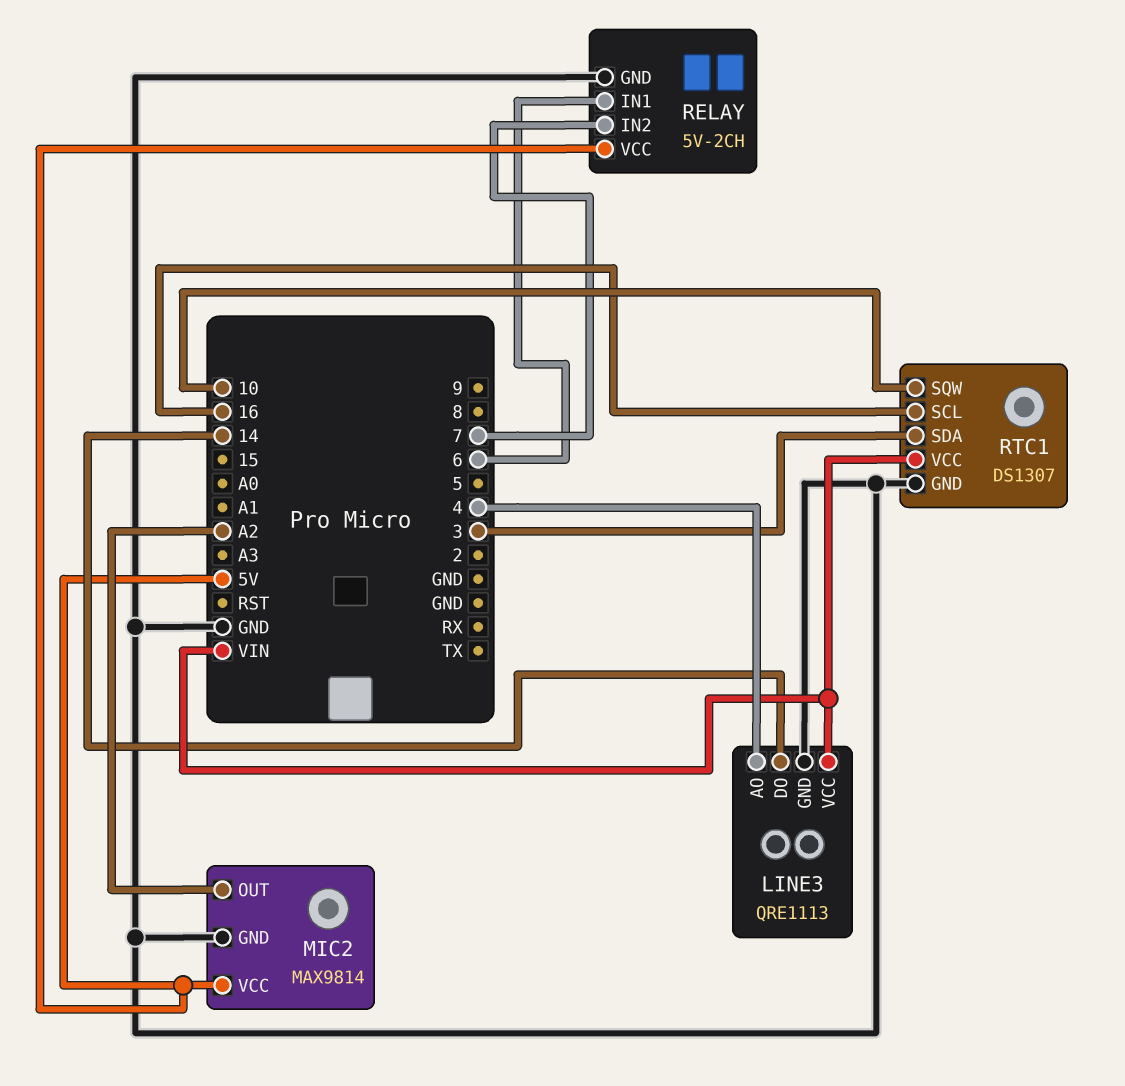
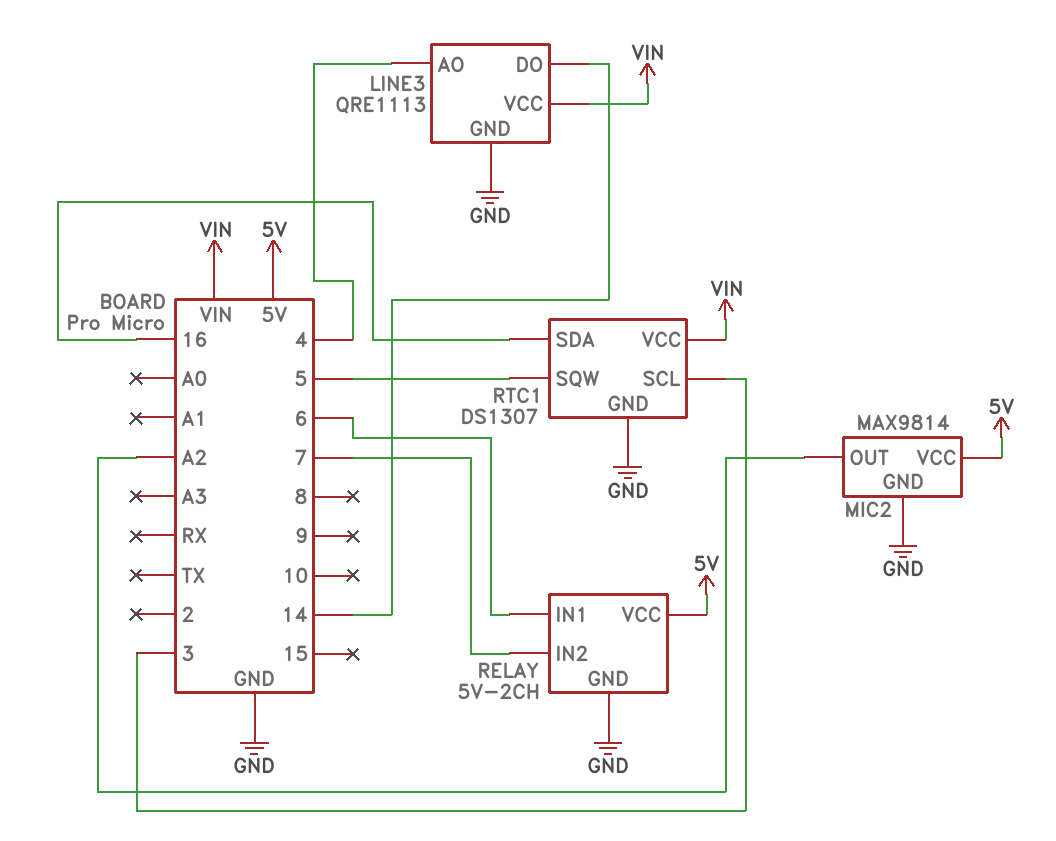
RTC1 pin SCL: 16 -> 3
RTC1 pin SDA: 3 -> 16
RTC1 pin SQW: 10 -> 5

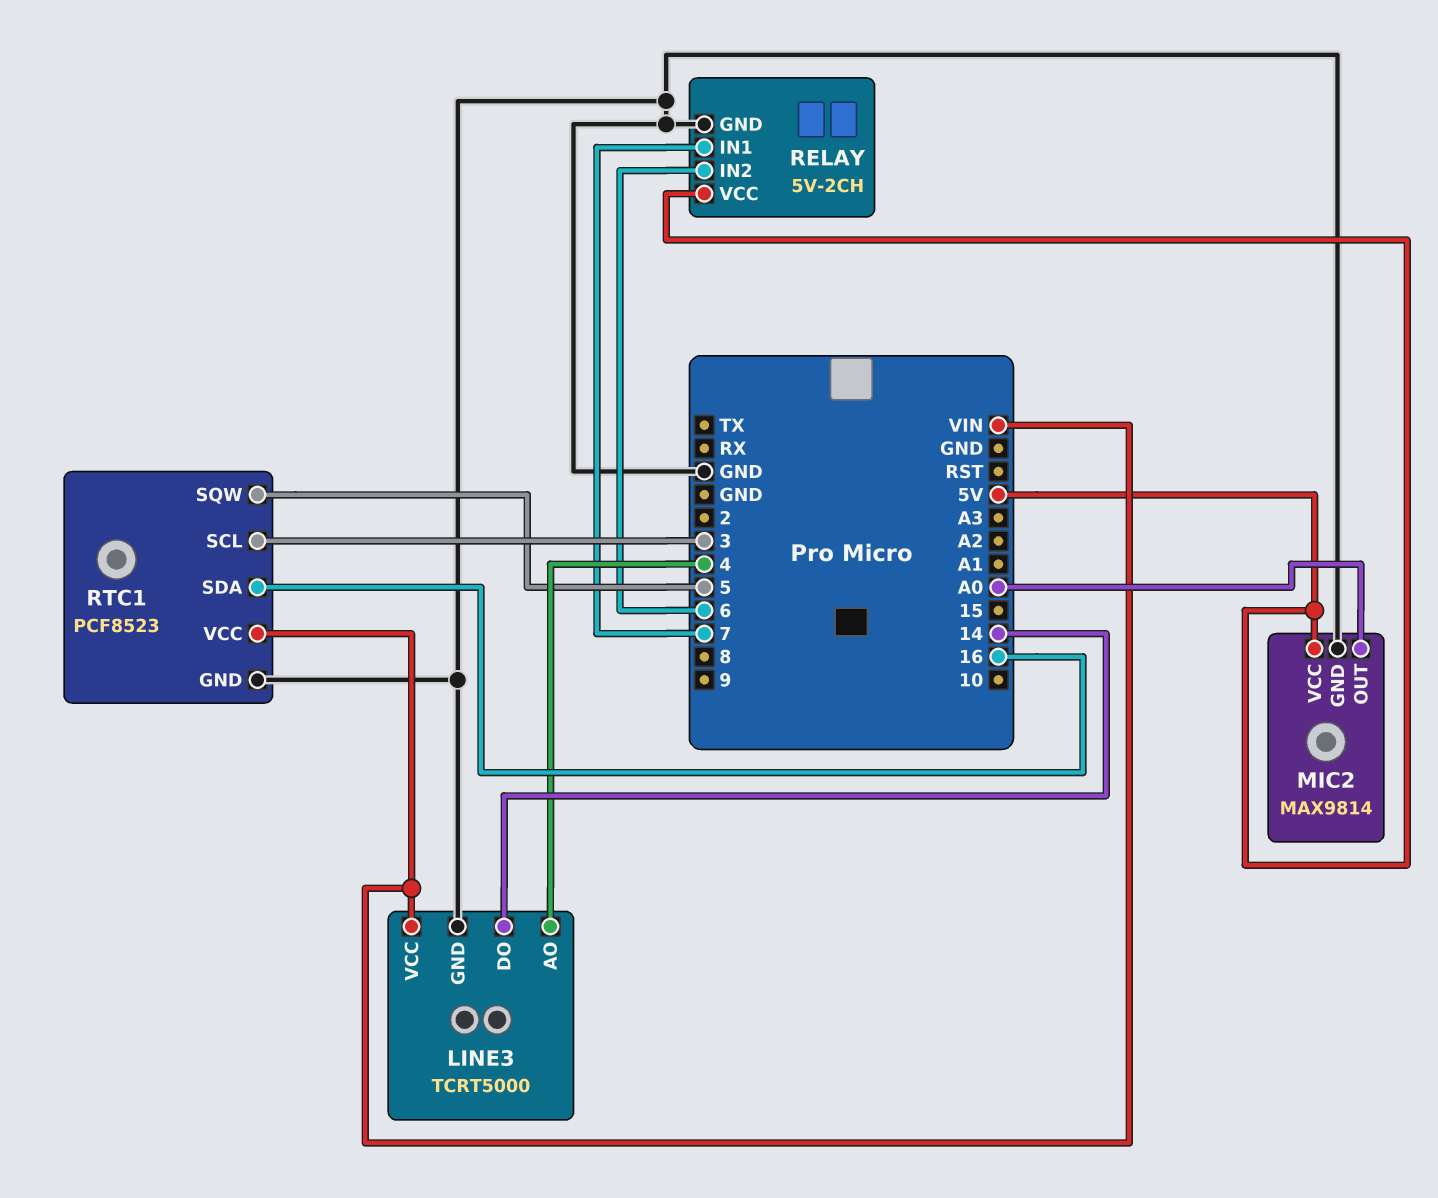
LINE3: QRE1113 -> TCRT5000
MIC2 pin OUT: A2 -> A0
RELAY pin IN1: 6 -> 7
RELAY pin IN2: 7 -> 6
RTC1: DS1307 -> PCF8523

